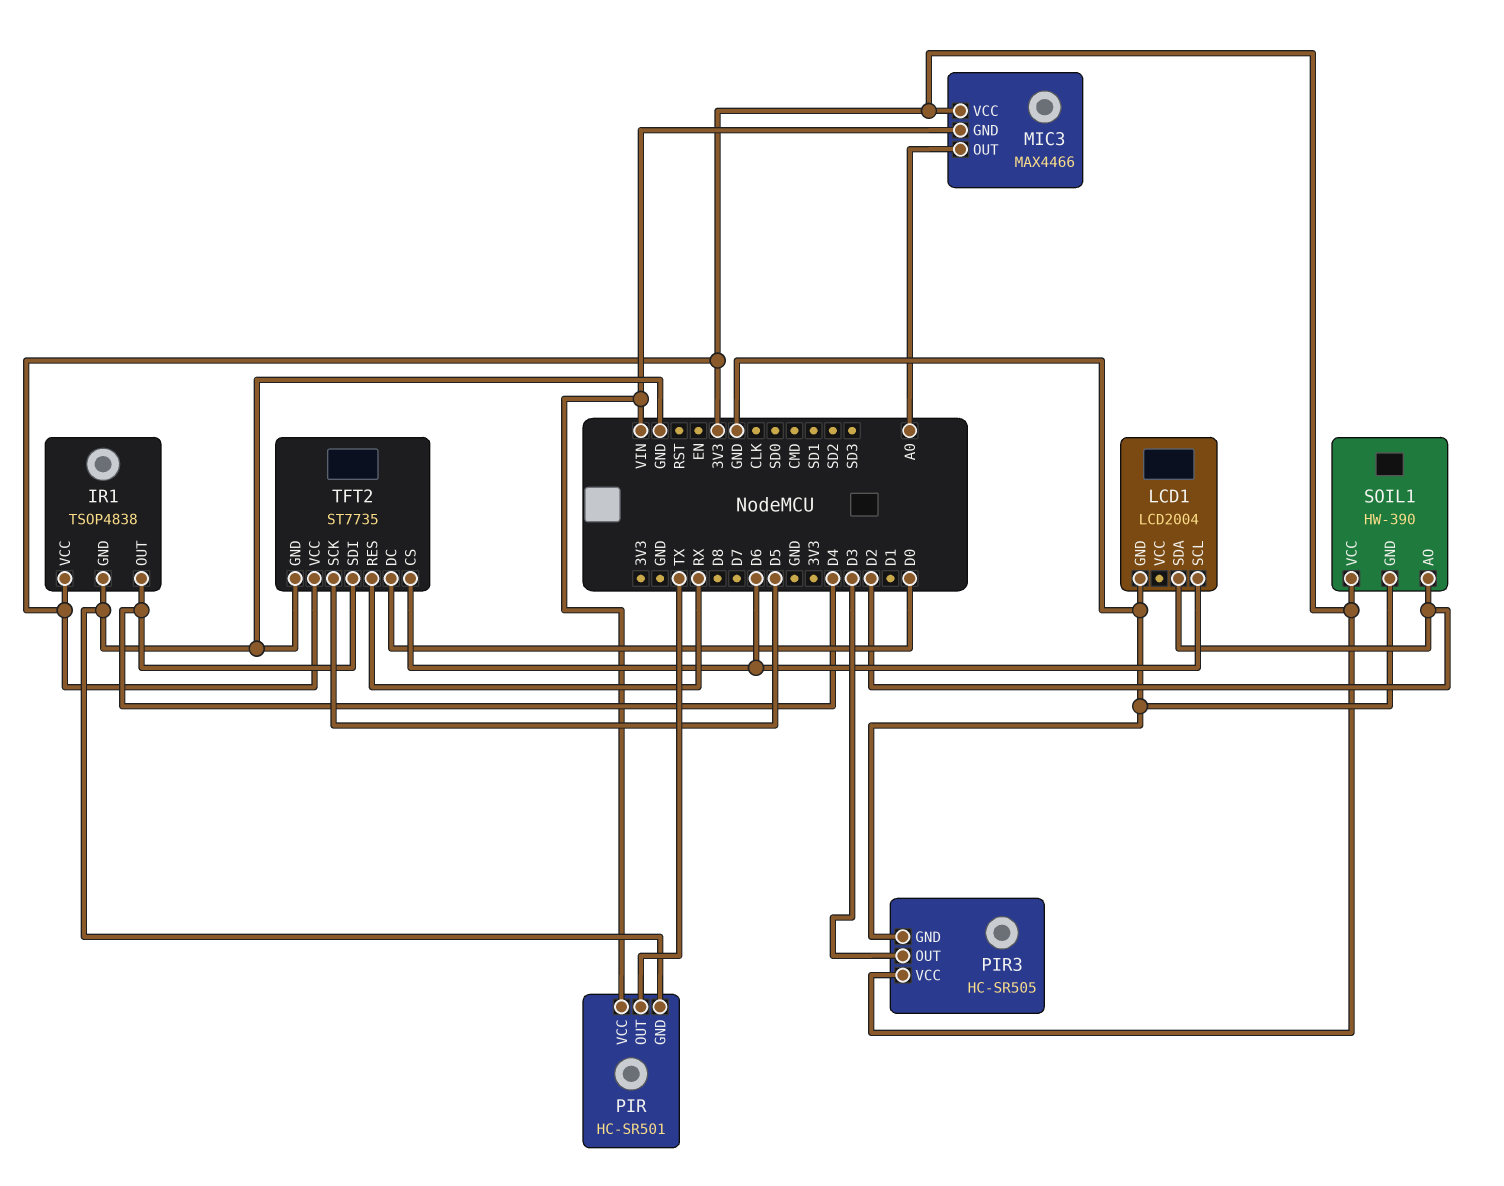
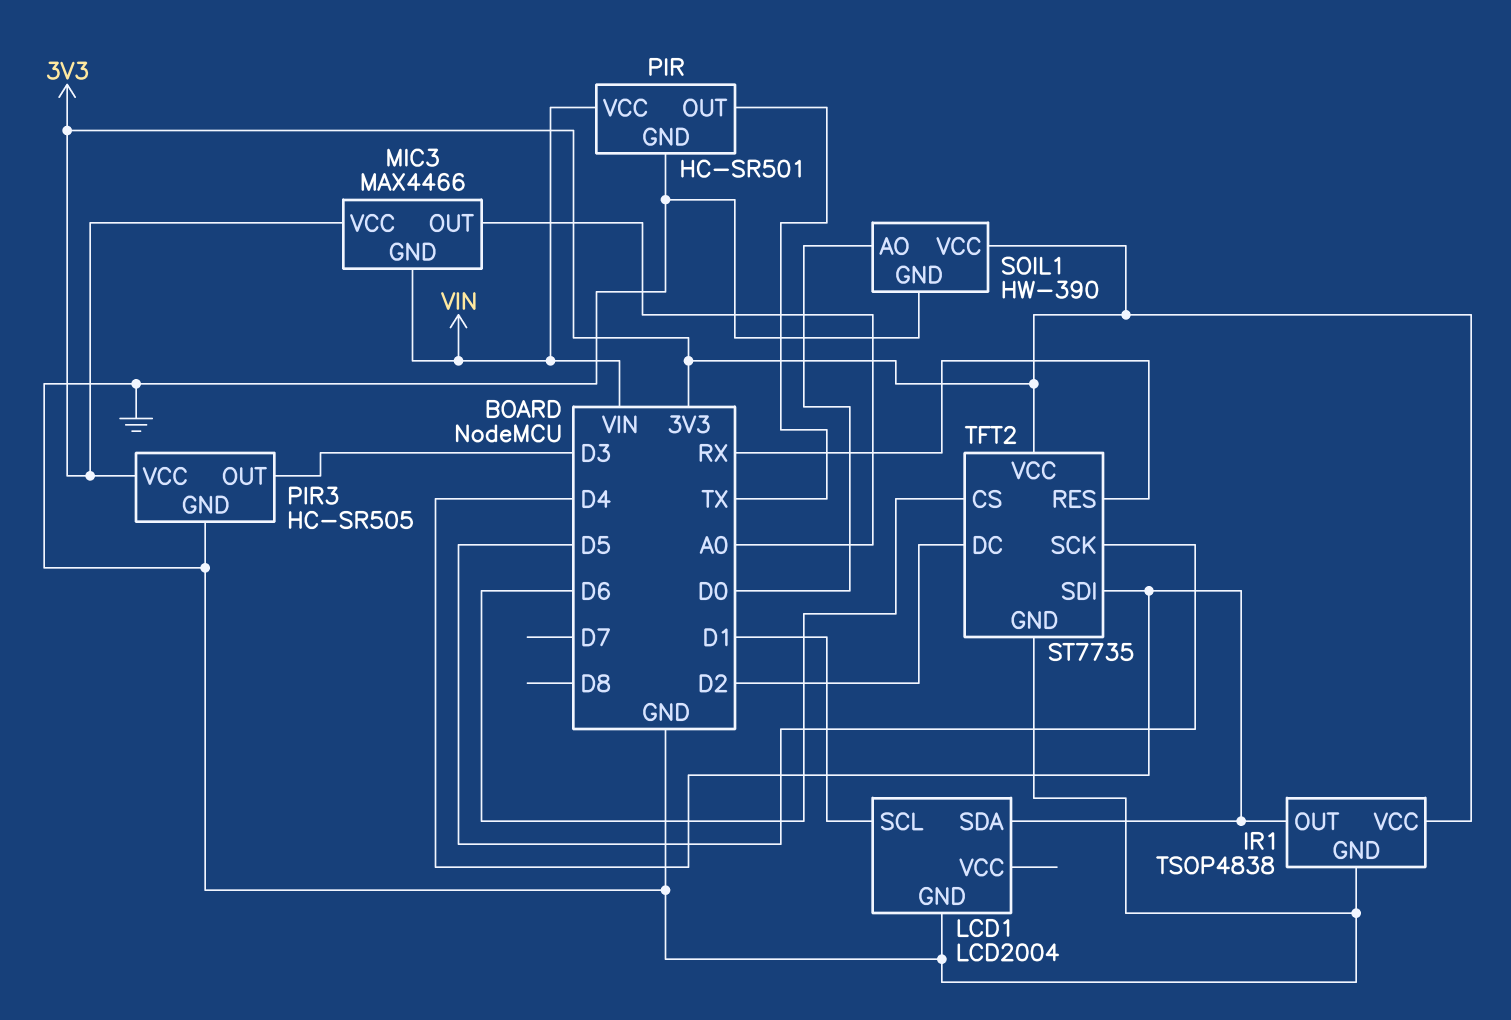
LCD1 pin SCL: D6 -> D1
LCD1 pin SDA: D2 -> D4
SOIL1 pin AO: D2 -> D0
TFT2 pin DC: D0 -> D2

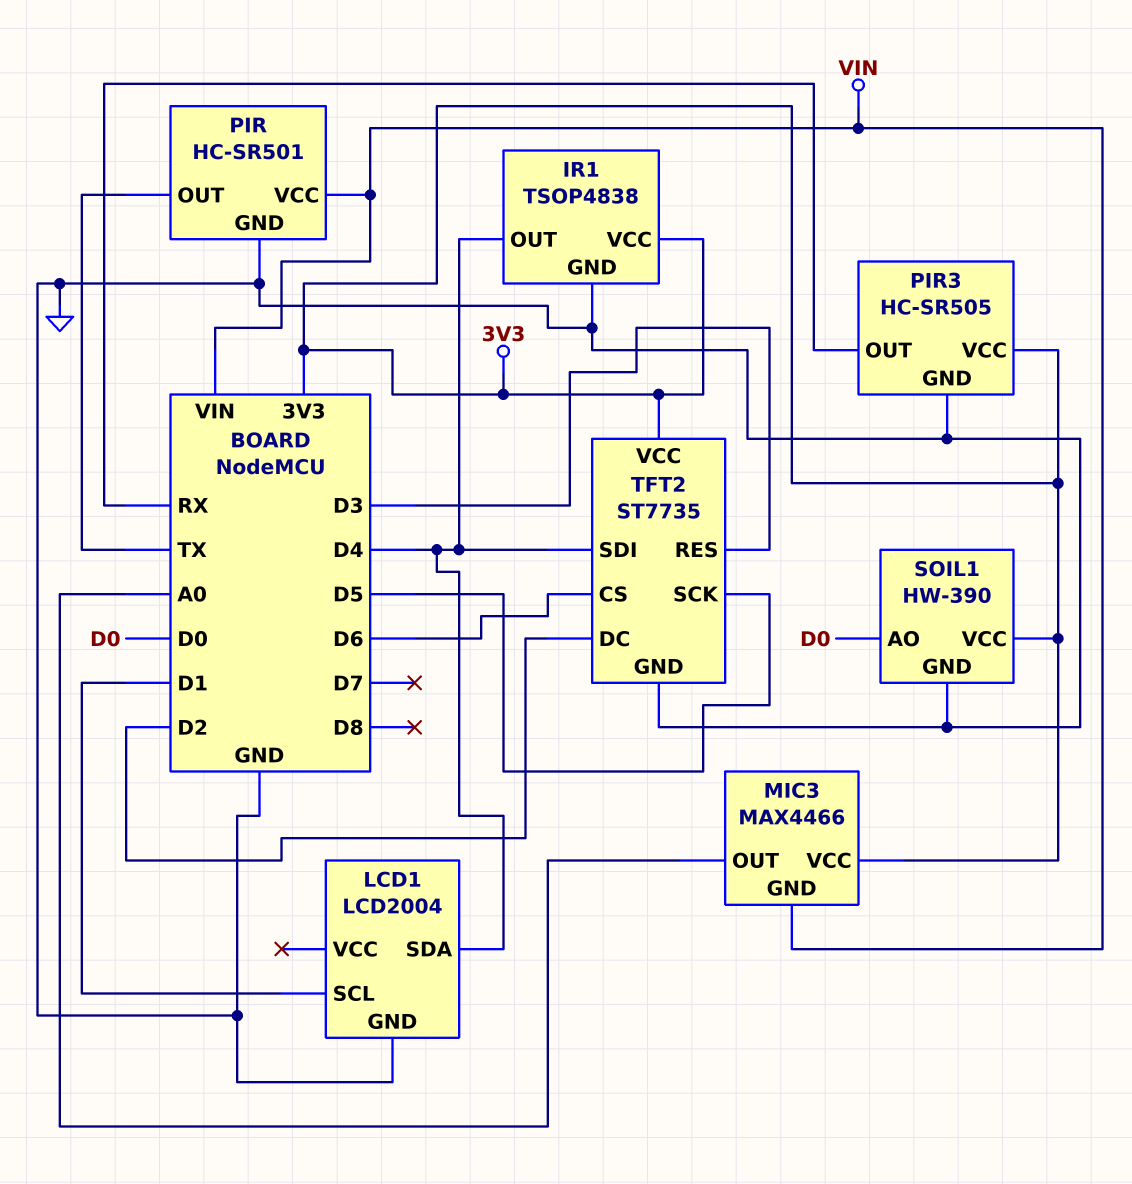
PIR3 pin OUT: D3 -> RX
TFT2 pin RES: RX -> D3

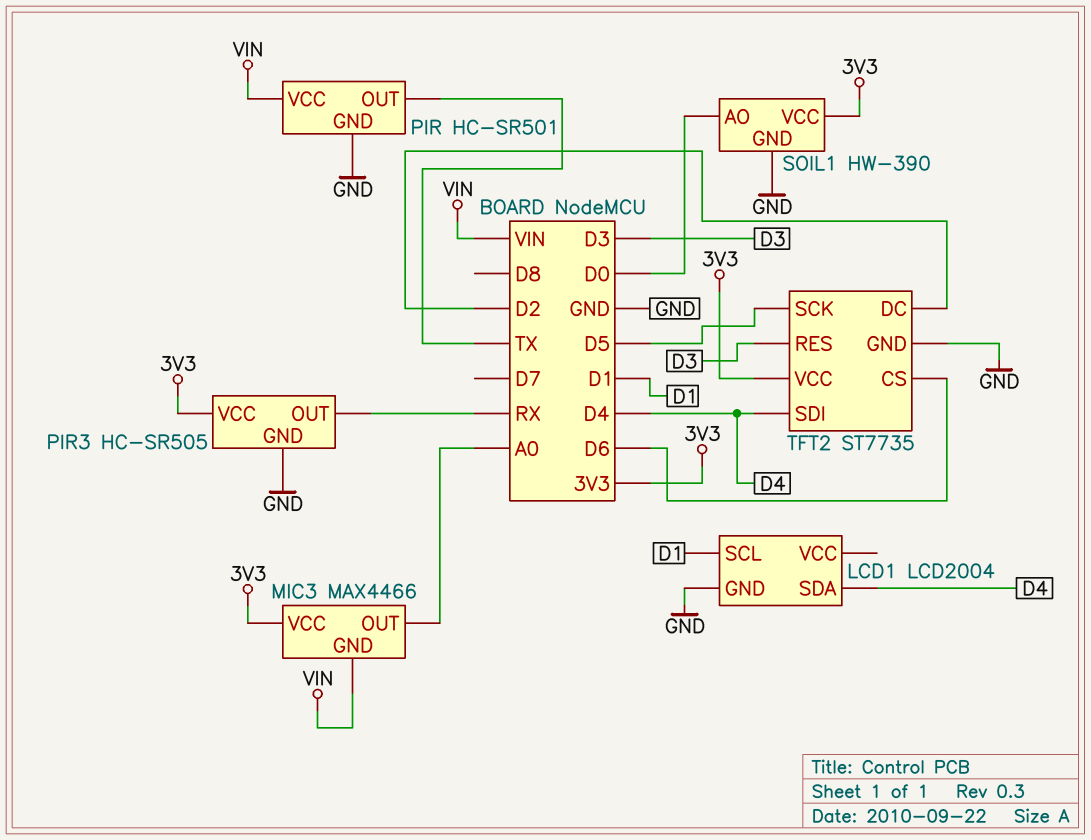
IR1: TSOP4838 -> none
IR1 pin GND: GND -> none
IR1 pin OUT: D4 -> none
IR1 pin VCC: 3V3 -> none

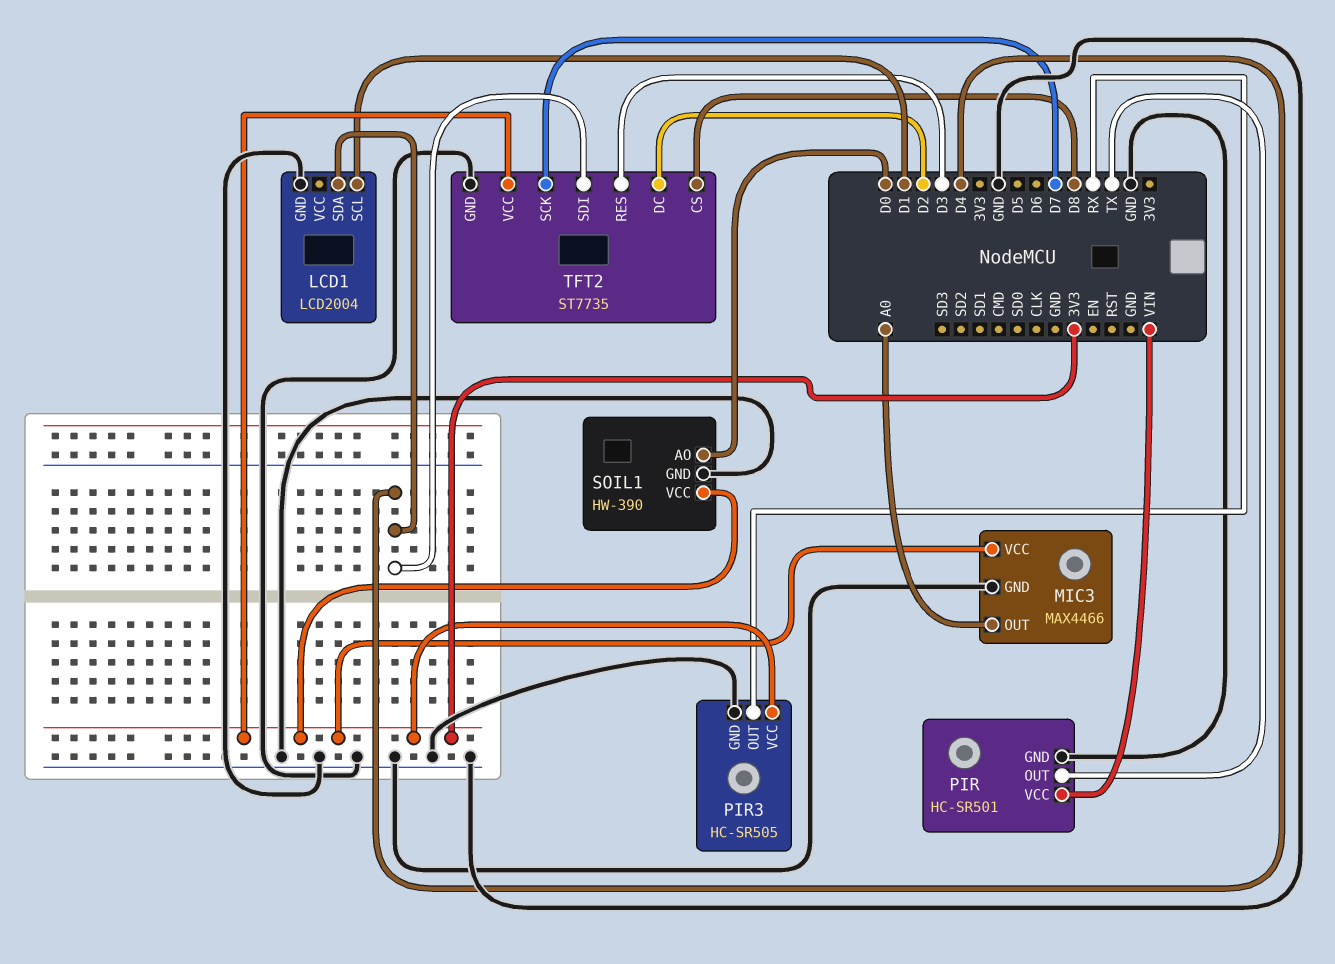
MIC3 pin GND: VIN -> GND
TFT2 pin CS: D6 -> D8
TFT2 pin SCK: D5 -> D7

